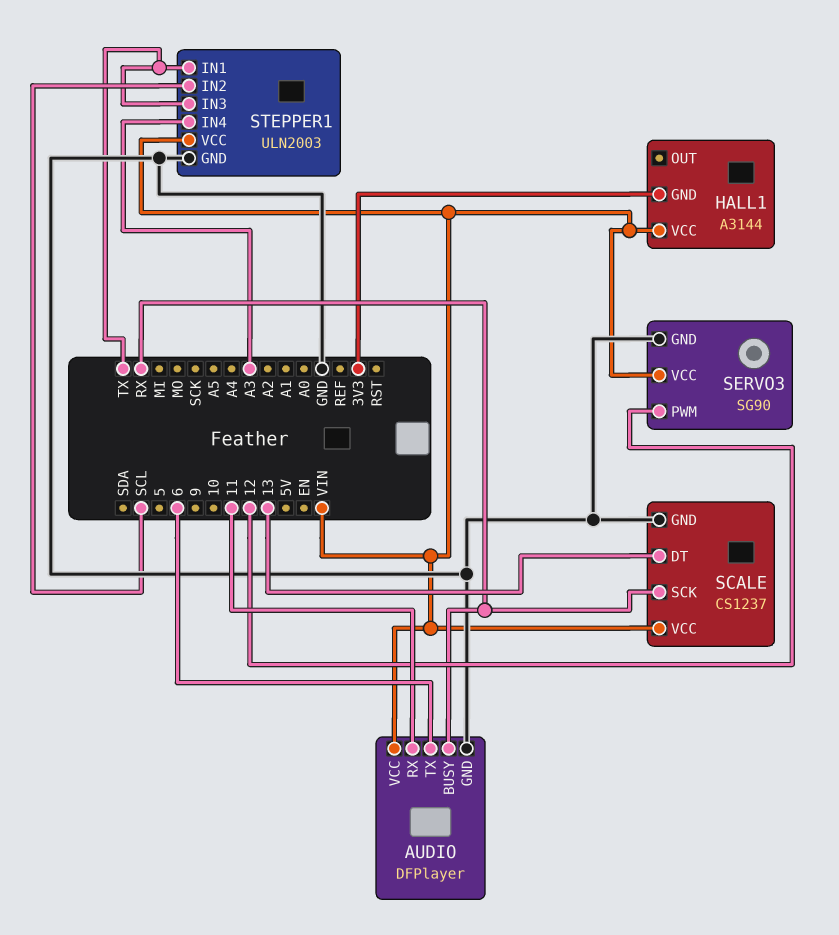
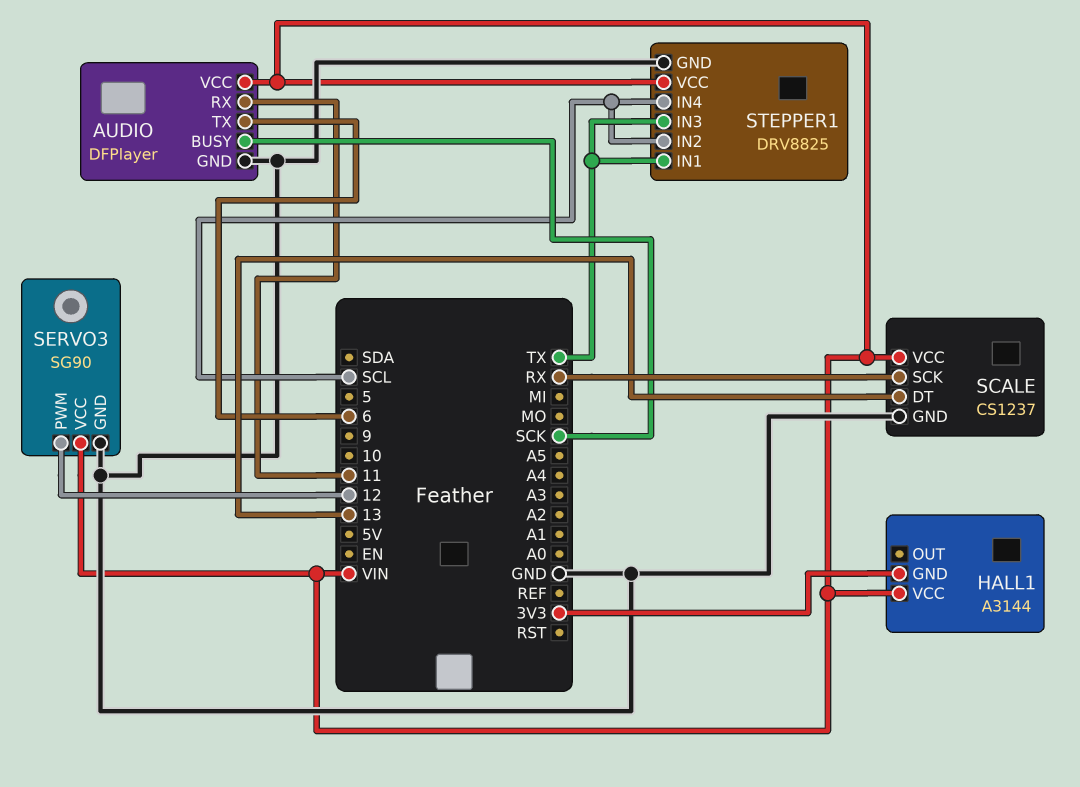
AUDIO pin BUSY: RX -> SCK
STEPPER1: ULN2003 -> DRV8825
STEPPER1 pin IN4: A3 -> SCL

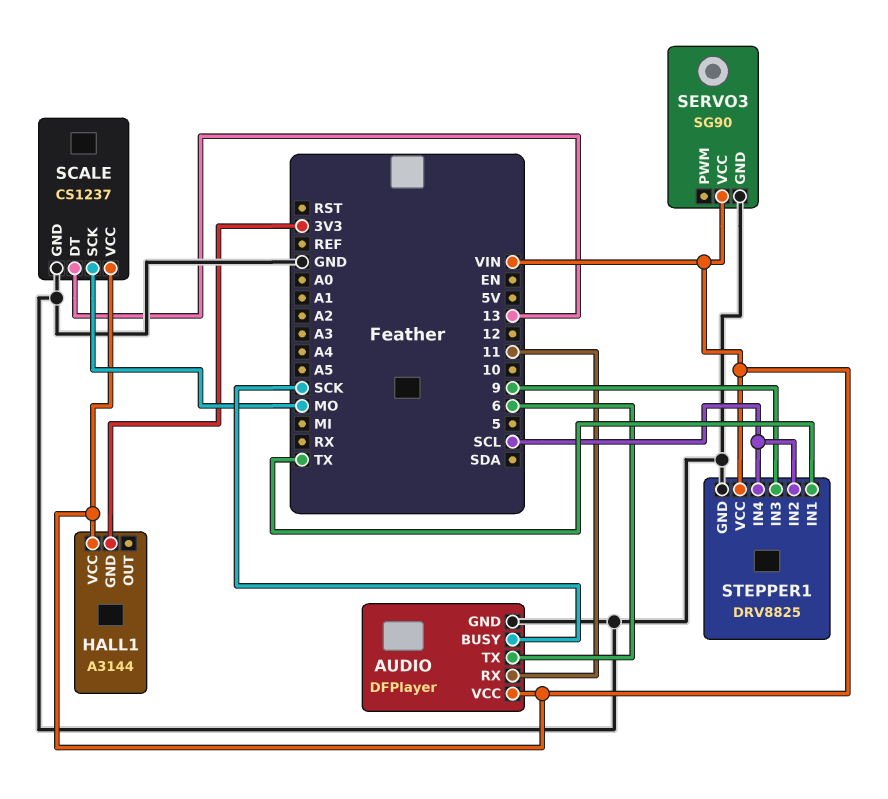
SCALE pin SCK: RX -> MO
SERVO3 pin PWM: 12 -> none
STEPPER1 pin IN3: TX -> 9

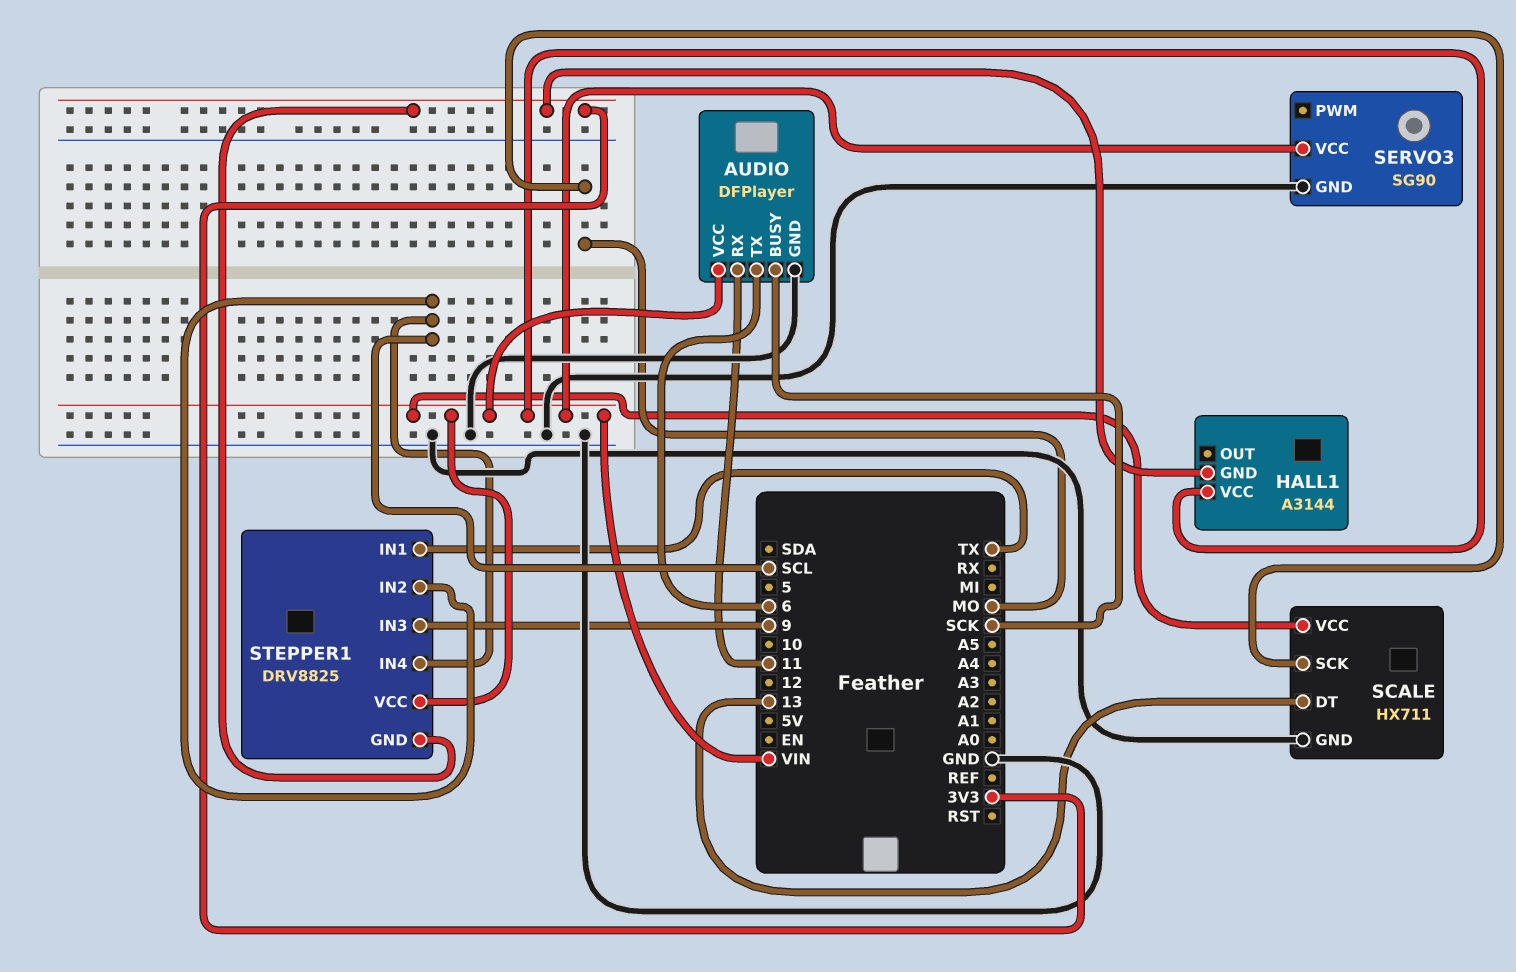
SCALE: CS1237 -> HX711
STEPPER1 pin GND: GND -> 3V3

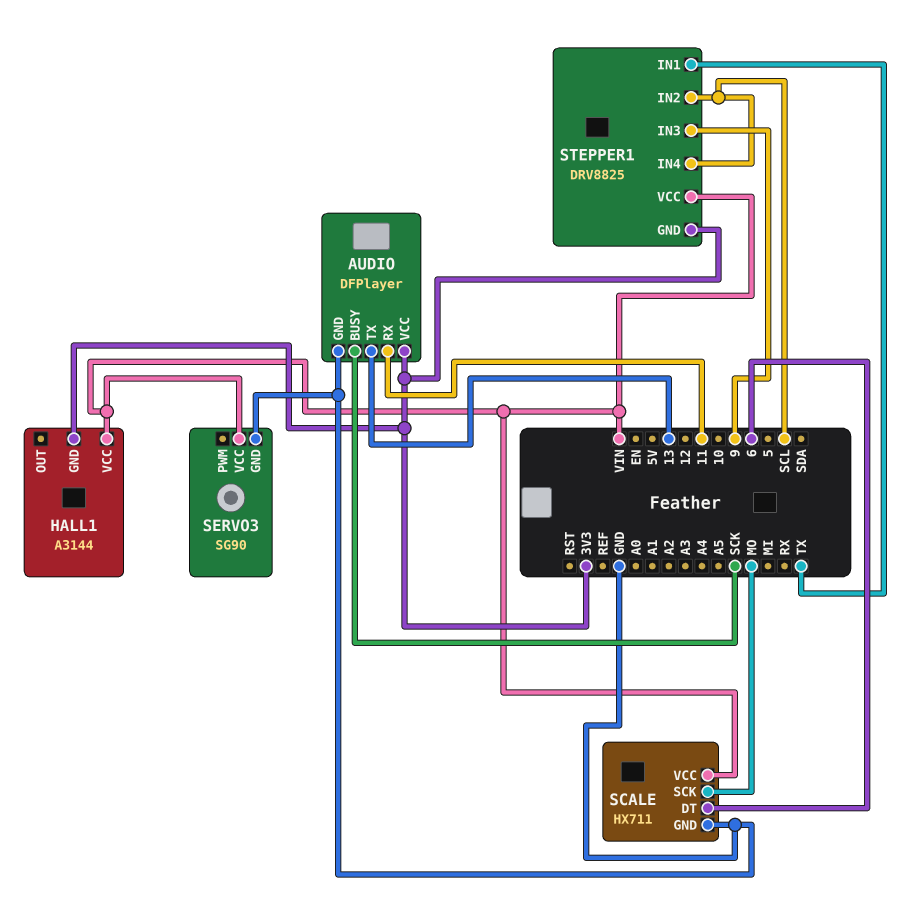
AUDIO pin TX: 6 -> 13
AUDIO pin VCC: VIN -> 3V3
SCALE pin DT: 13 -> 6

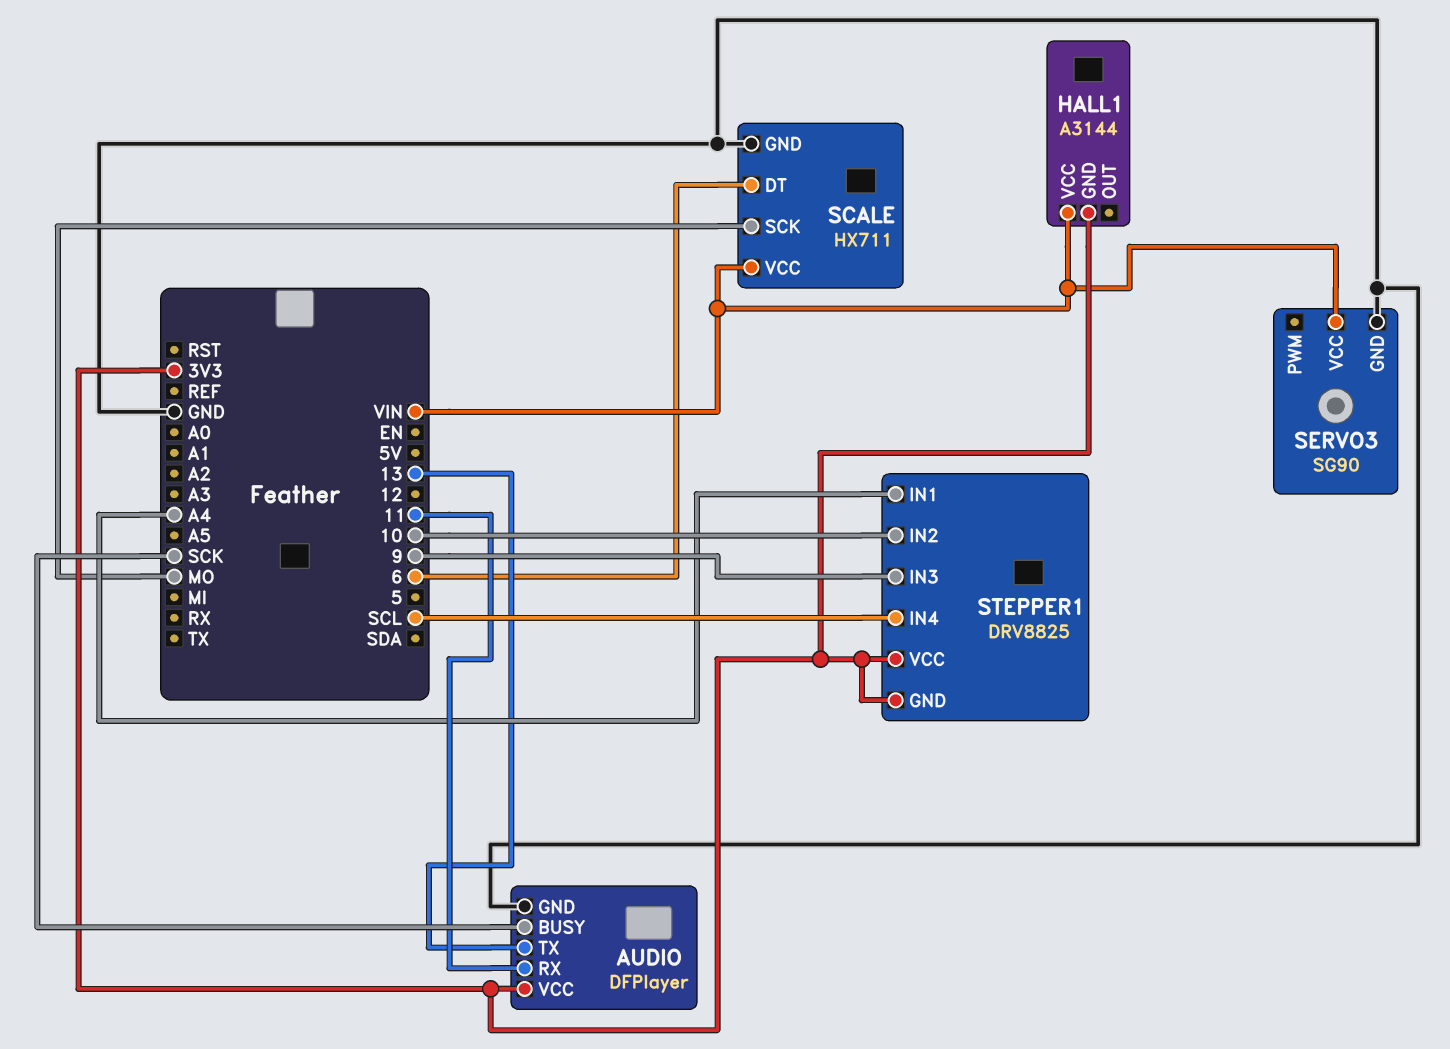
STEPPER1 pin IN1: TX -> A4
STEPPER1 pin IN2: SCL -> 10
STEPPER1 pin VCC: VIN -> 3V3

